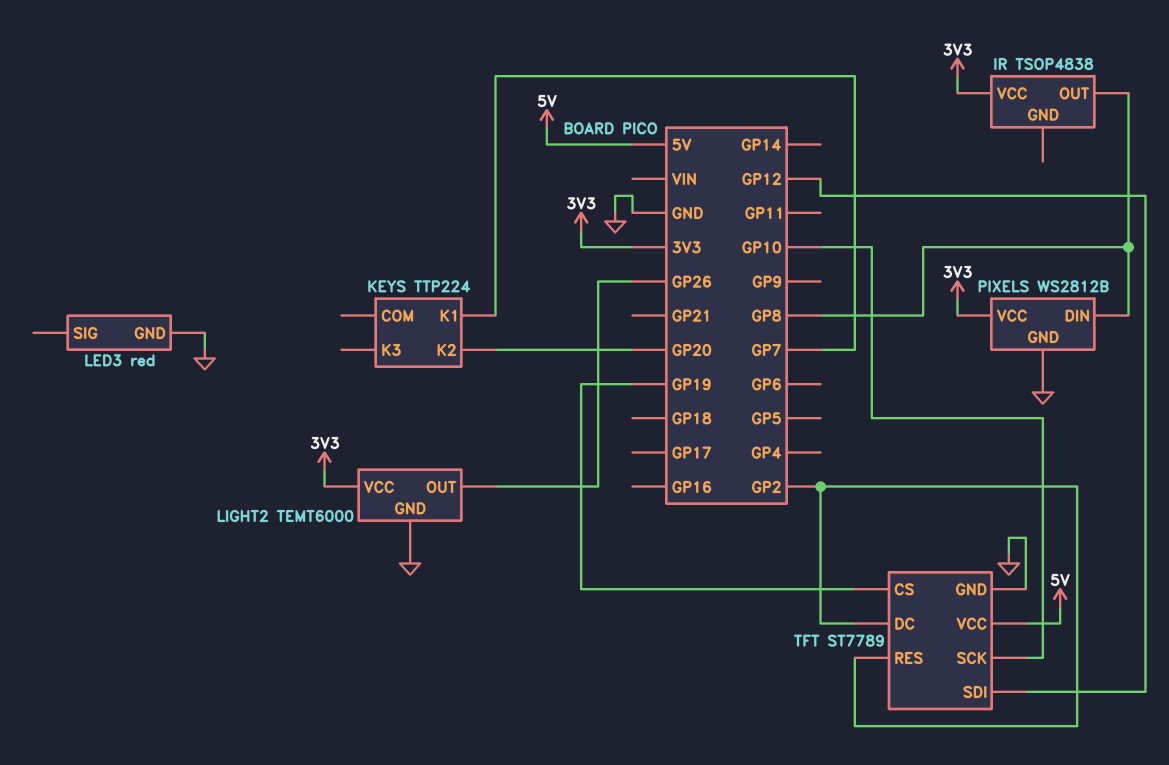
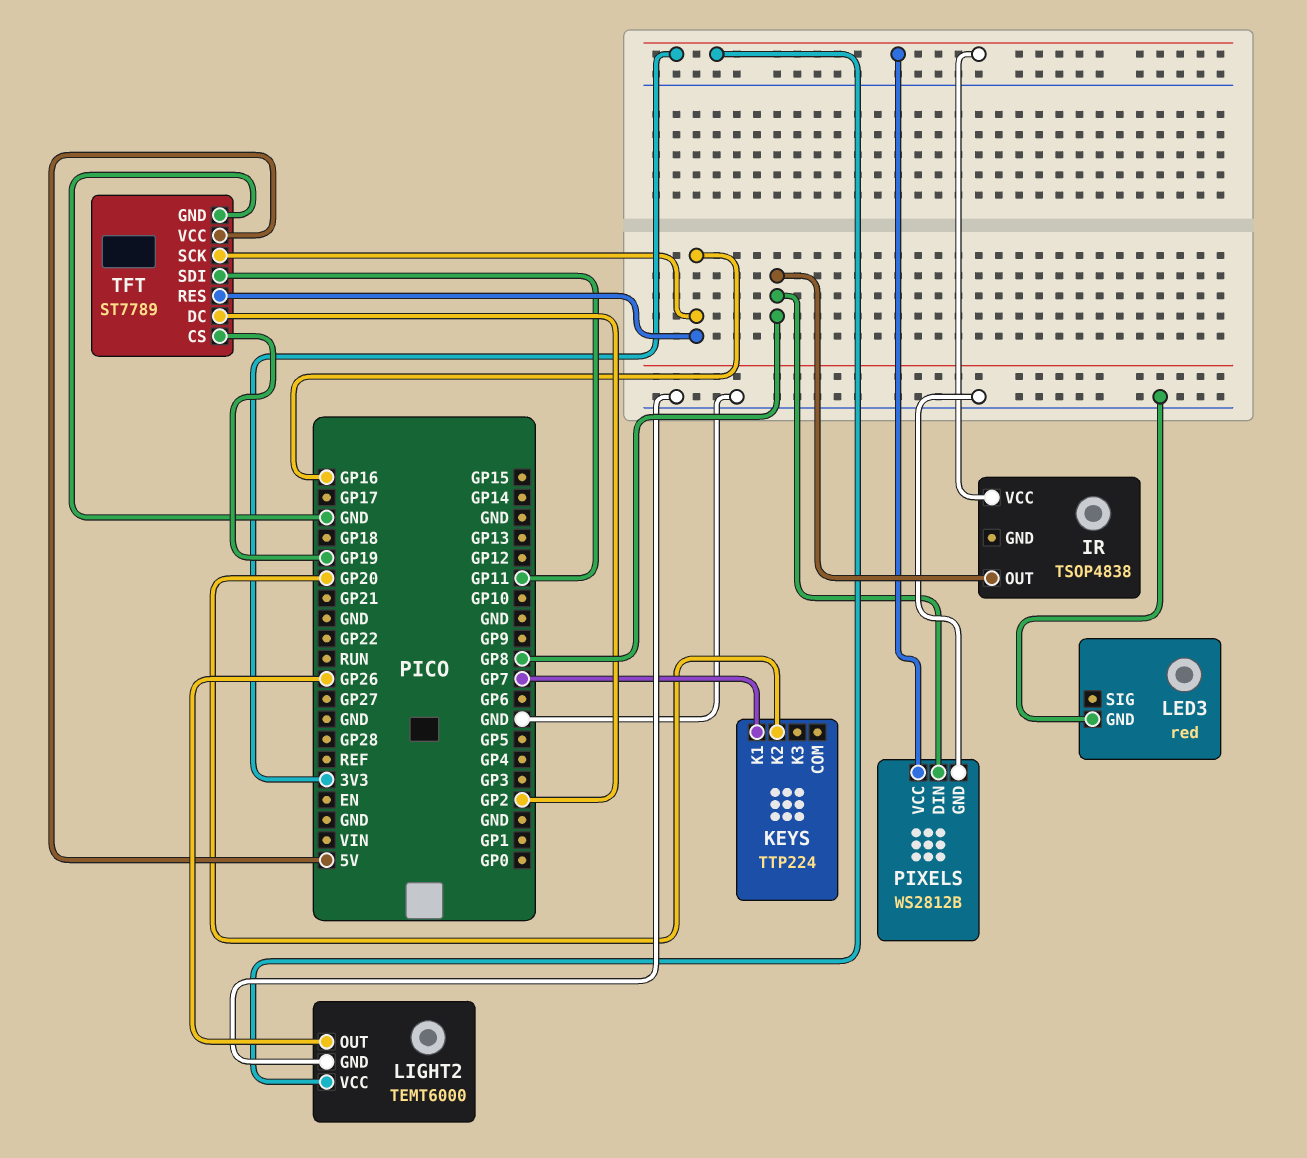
TFT pin RES: GP2 -> GP16
TFT pin SCK: GP10 -> GP16
TFT pin SDI: GP12 -> GP11

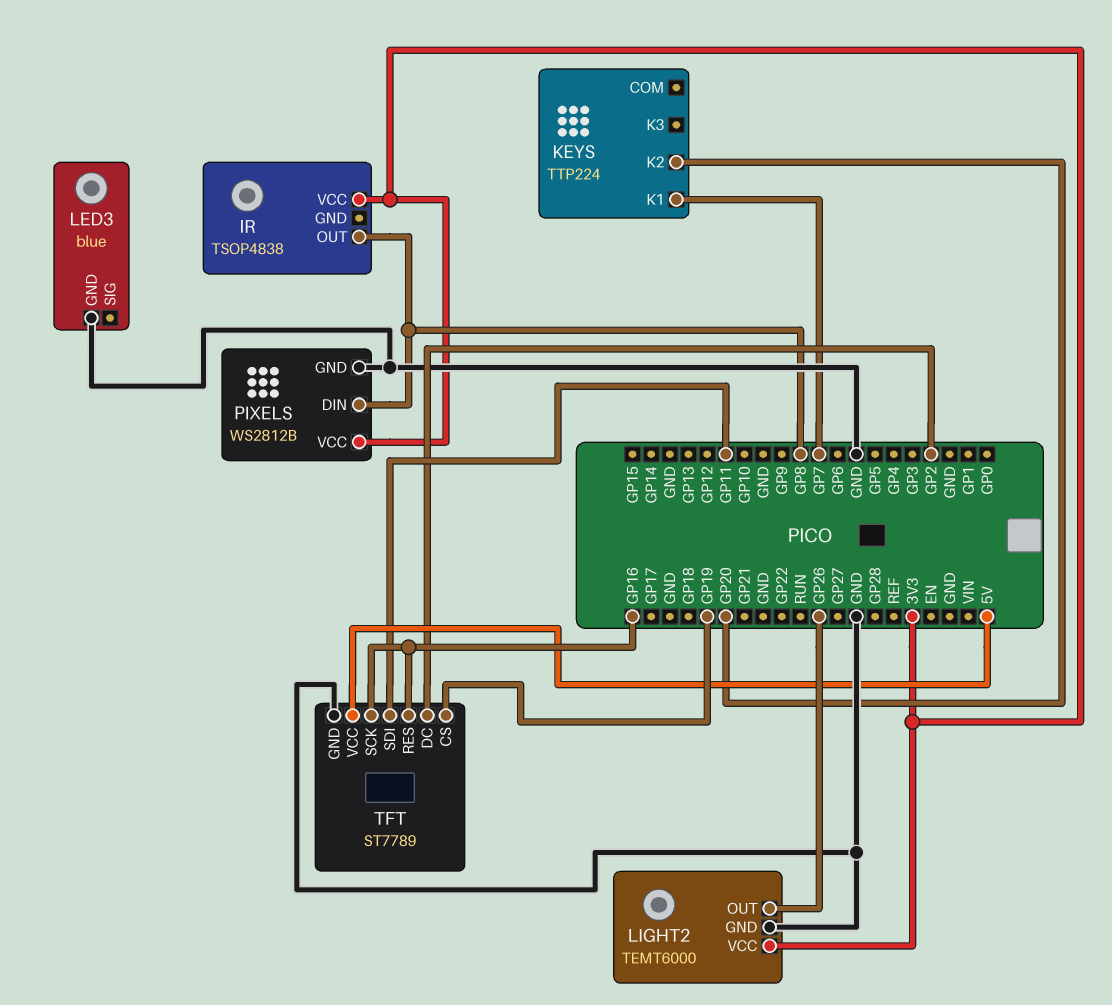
LED3: red -> blue

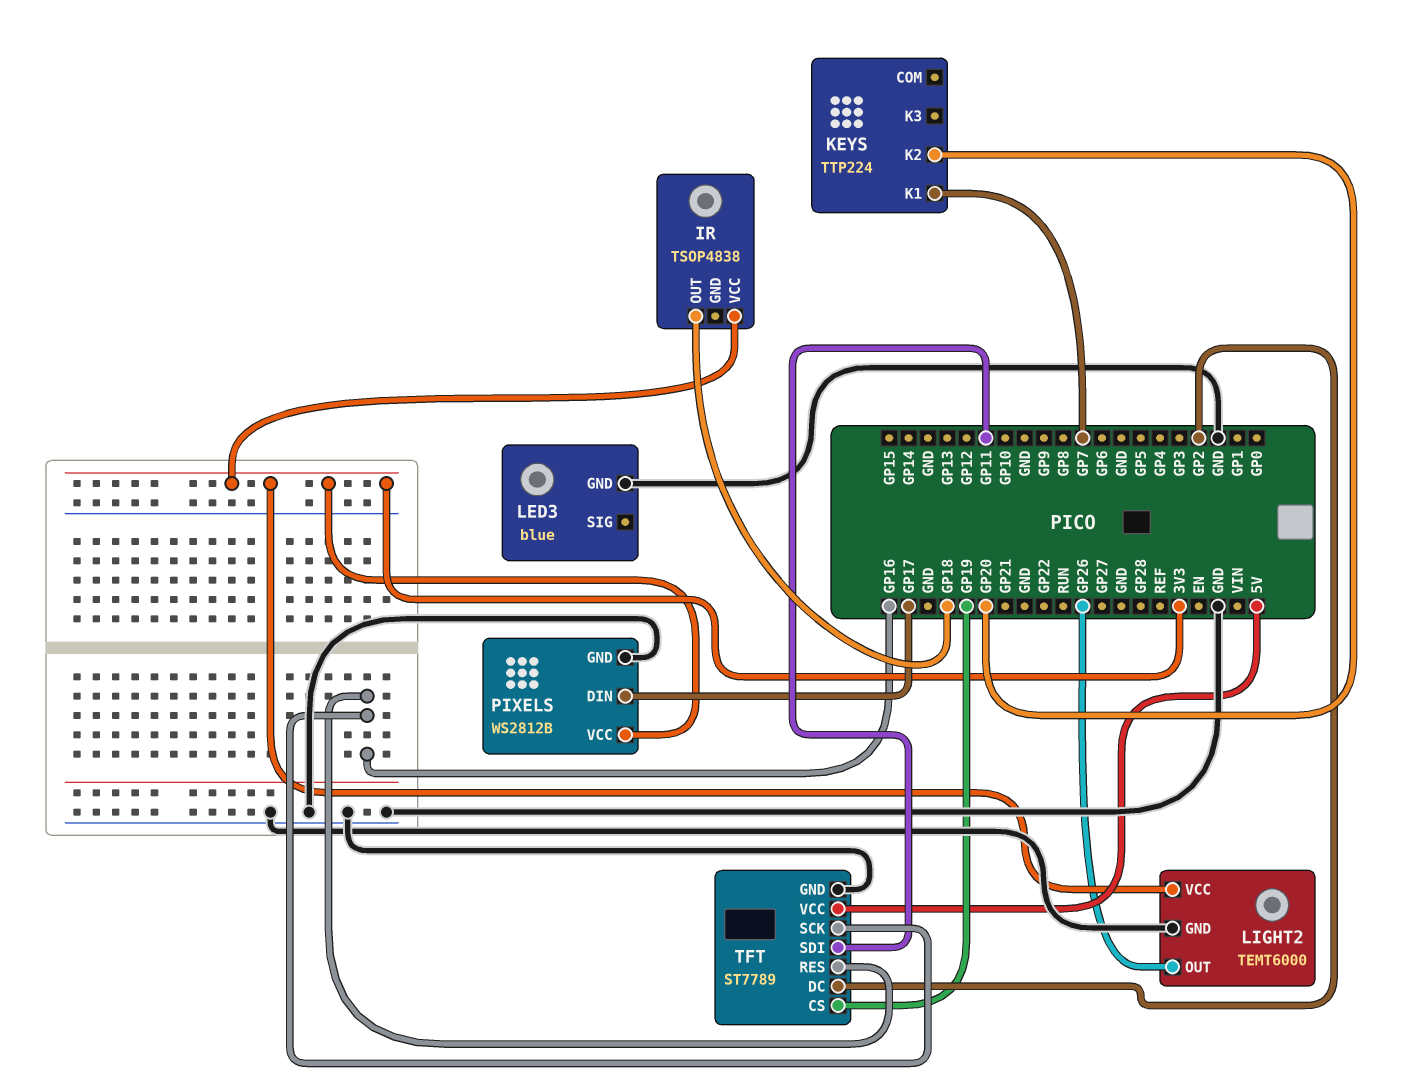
IR pin OUT: GP8 -> GP18
PIXELS pin DIN: GP8 -> GP17

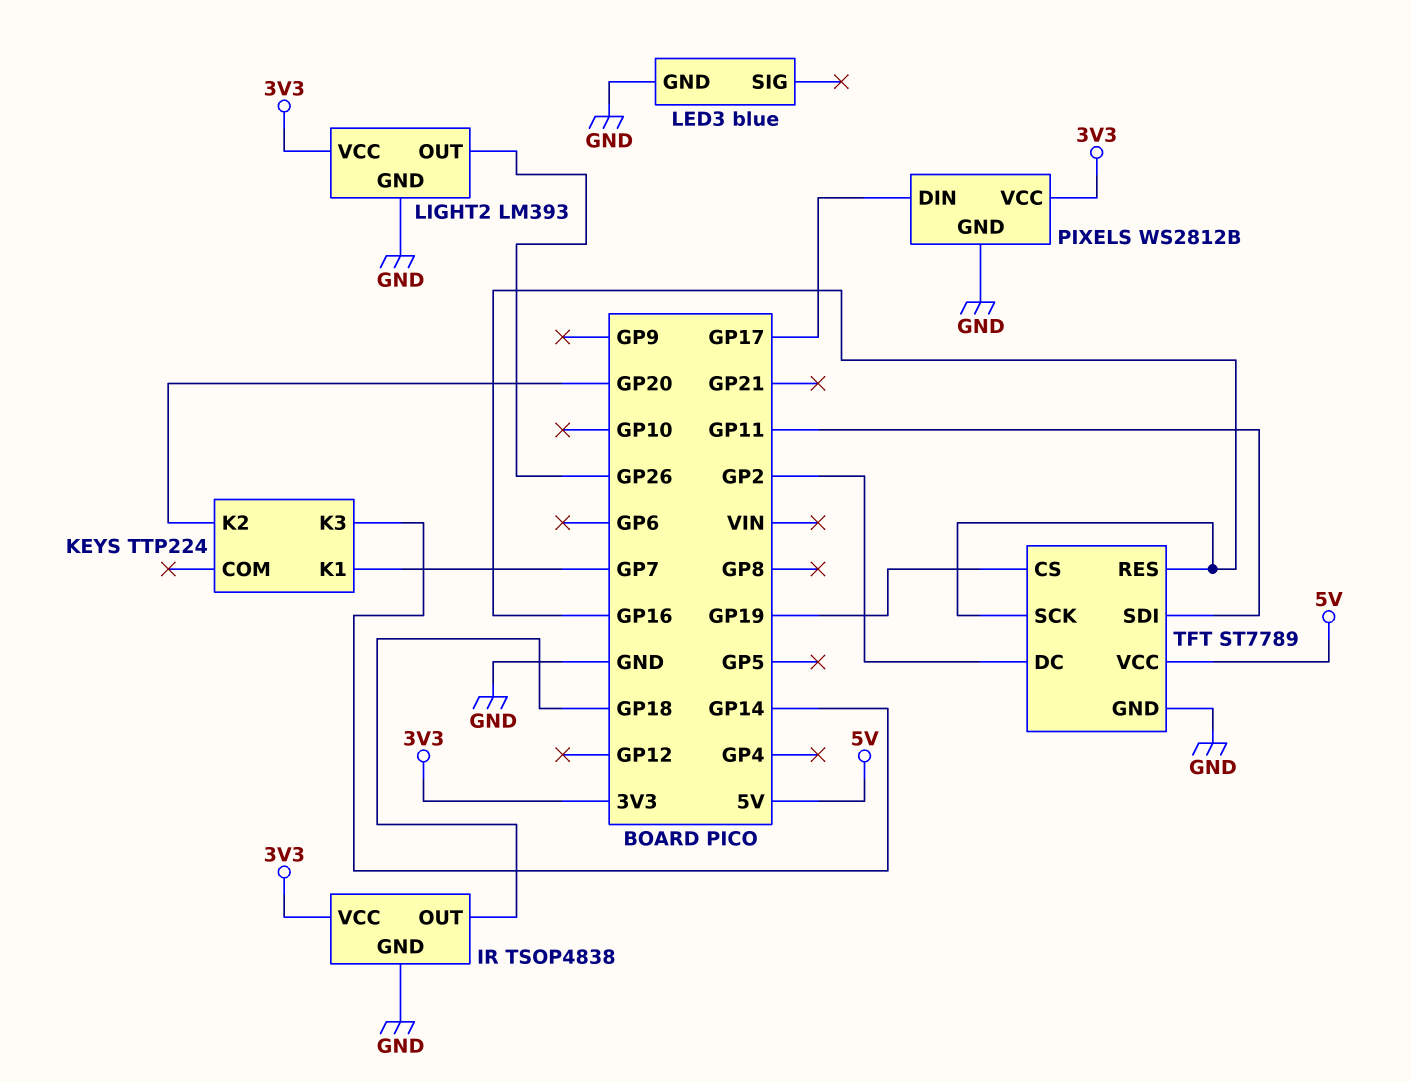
IR pin GND: none -> GND
KEYS pin K3: none -> GP14
LIGHT2: TEMT6000 -> LM393

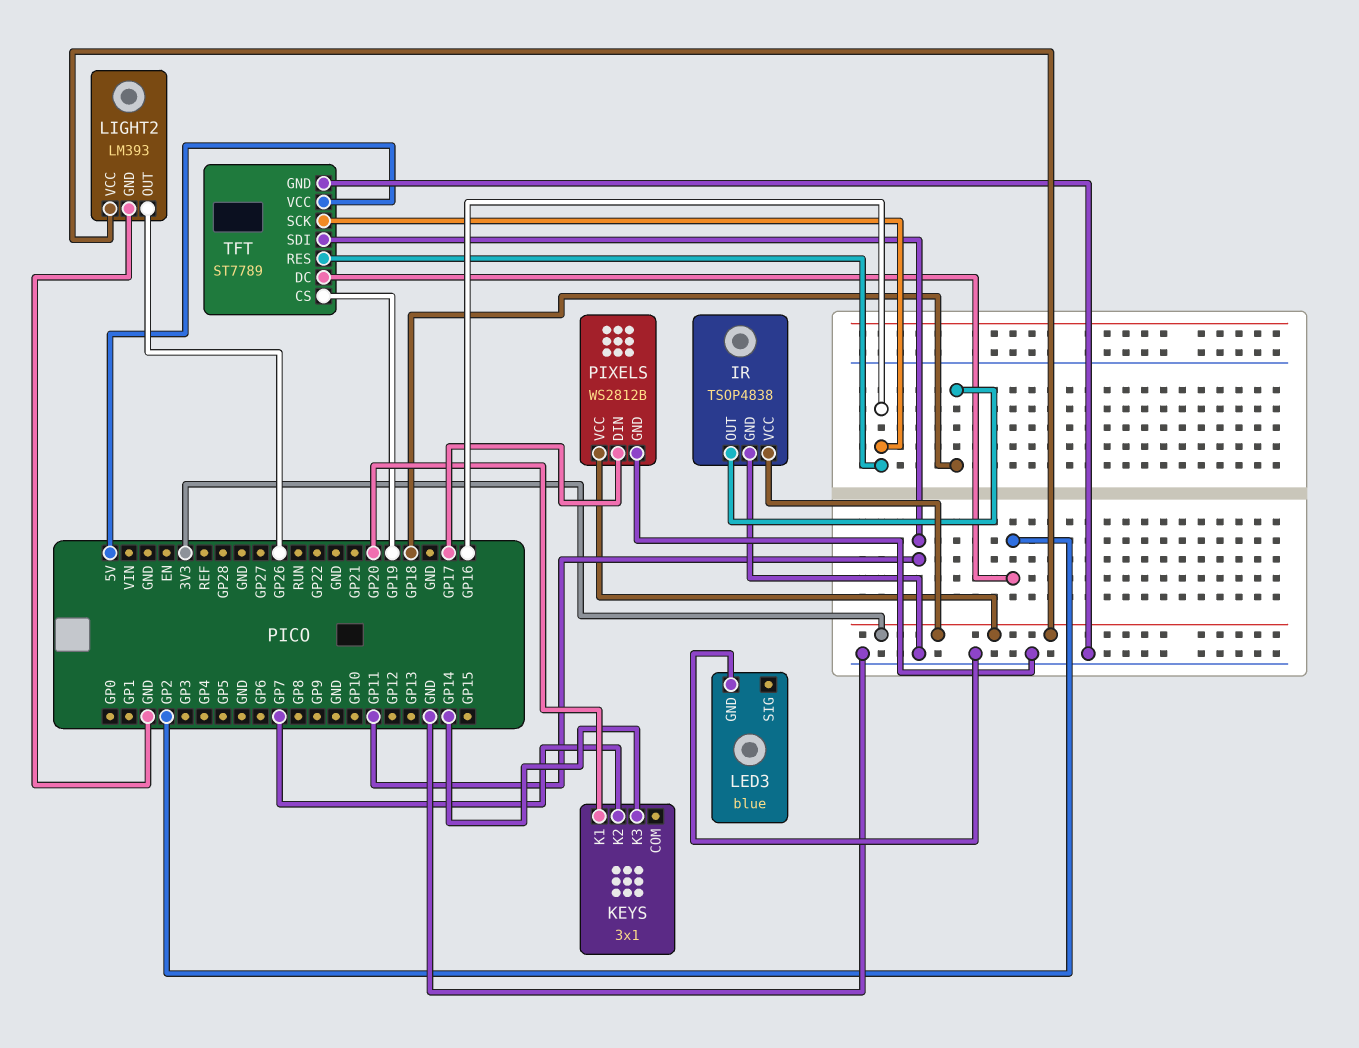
KEYS: TTP224 -> 3x1
KEYS pin K1: GP7 -> GP20
KEYS pin K2: GP20 -> GP7

